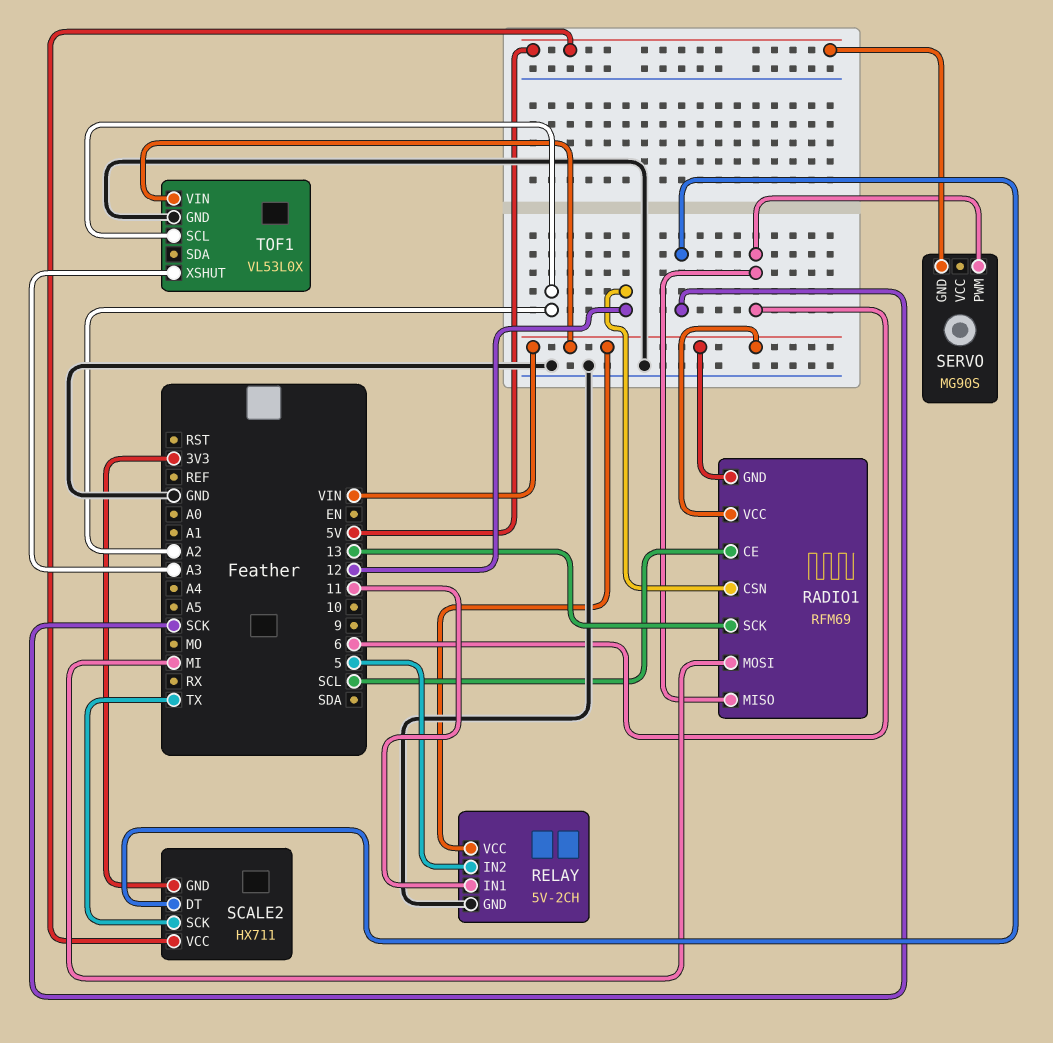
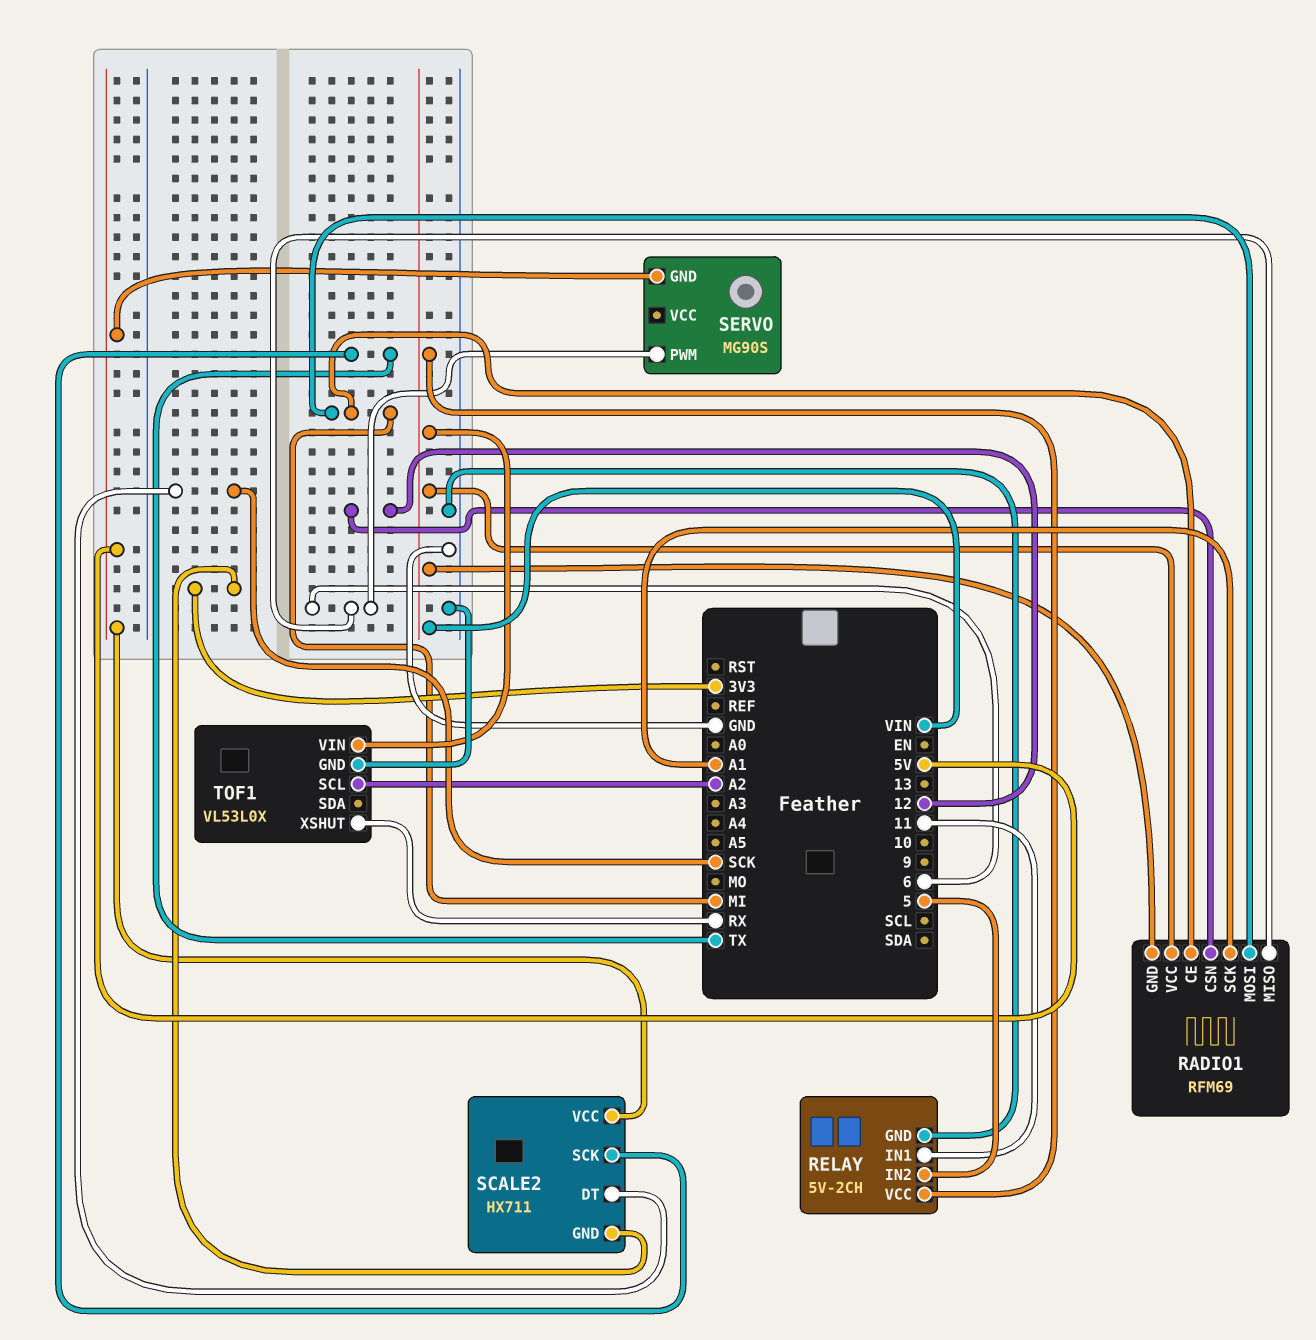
RADIO1 pin CE: SCL -> MI
RADIO1 pin SCK: 13 -> A1
TOF1 pin XSHUT: A3 -> RX

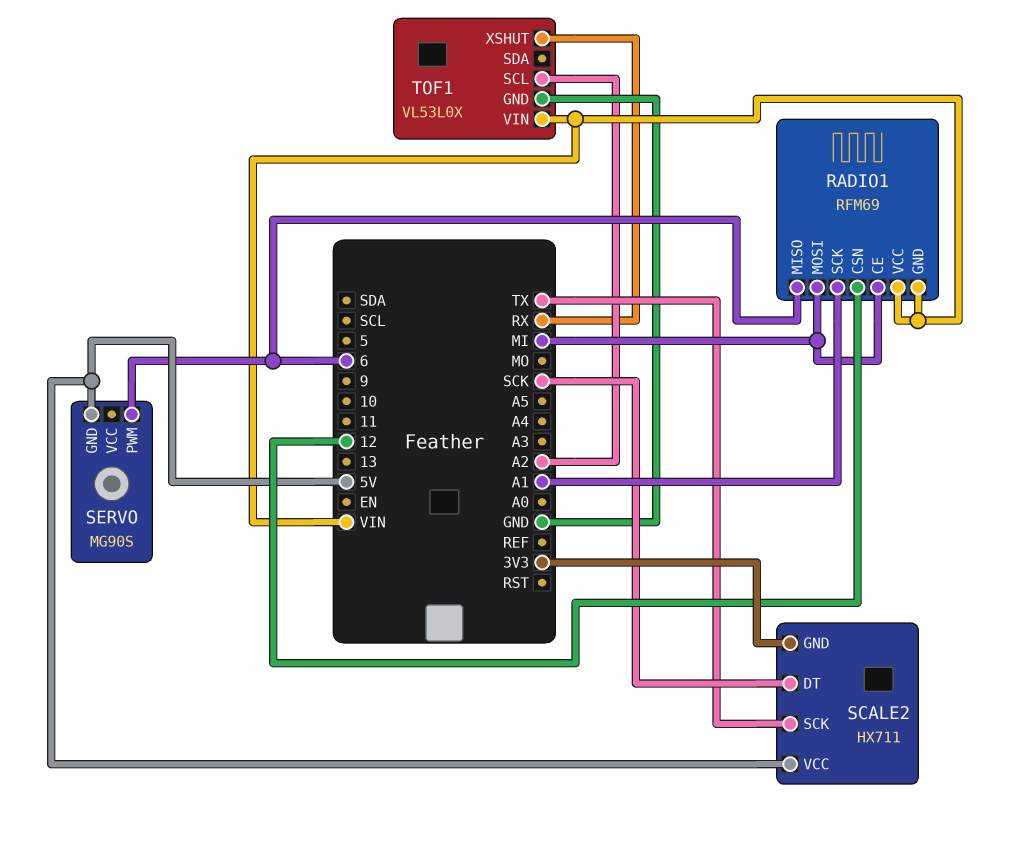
RELAY: 5V-2CH -> none
RELAY pin GND: GND -> none
RELAY pin IN1: 11 -> none
RELAY pin IN2: 5 -> none
RELAY pin VCC: VIN -> none

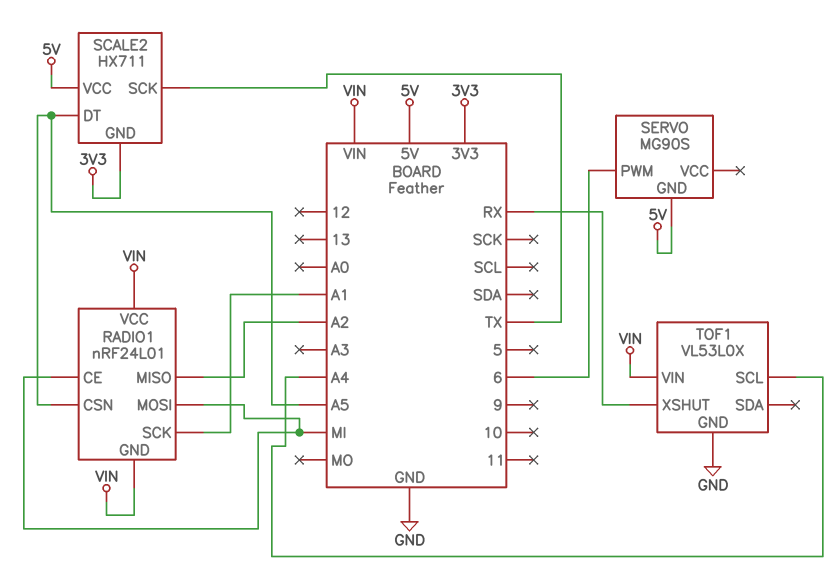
RADIO1: RFM69 -> nRF24L01
RADIO1 pin CSN: 12 -> A5
RADIO1 pin MISO: 6 -> A2
SCALE2 pin DT: SCK -> A5
TOF1 pin SCL: A2 -> A4

